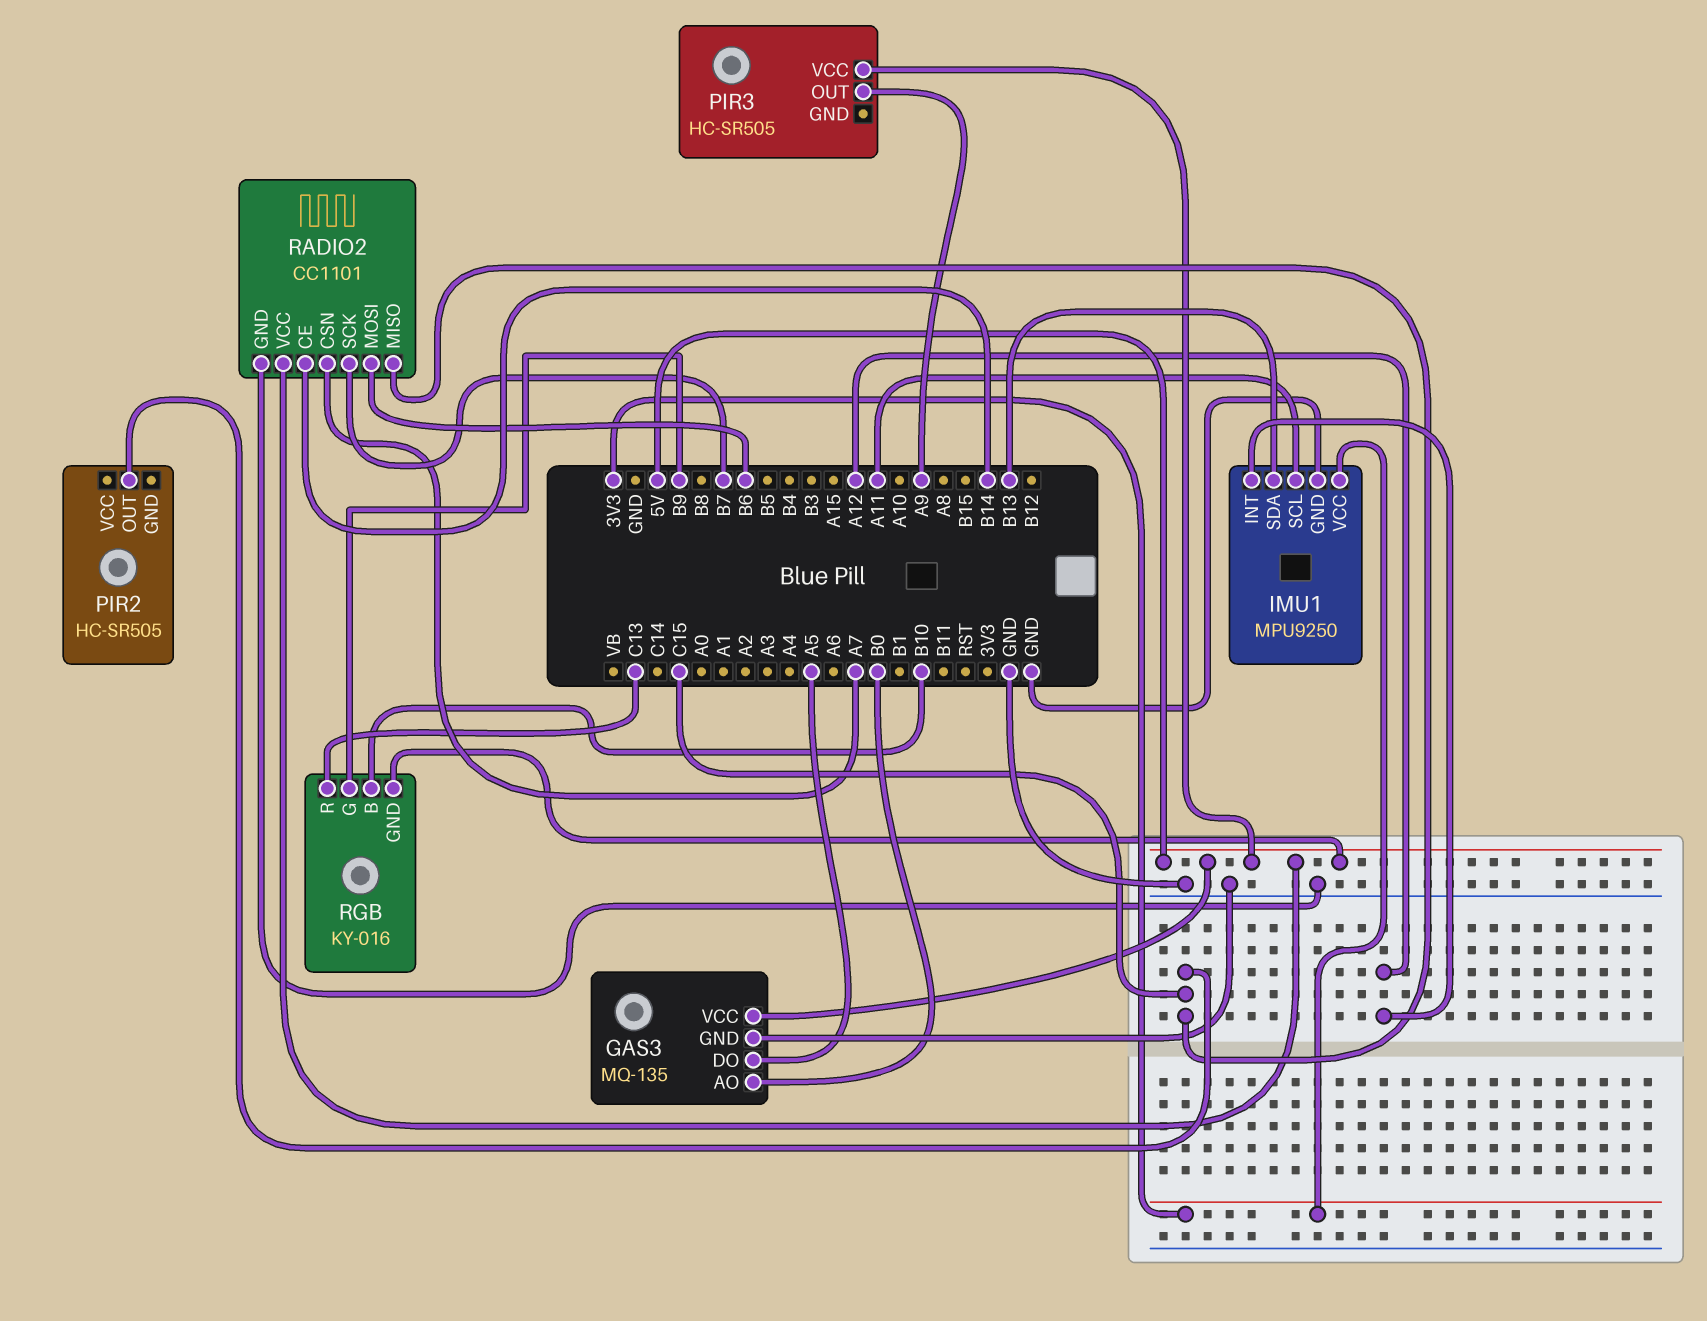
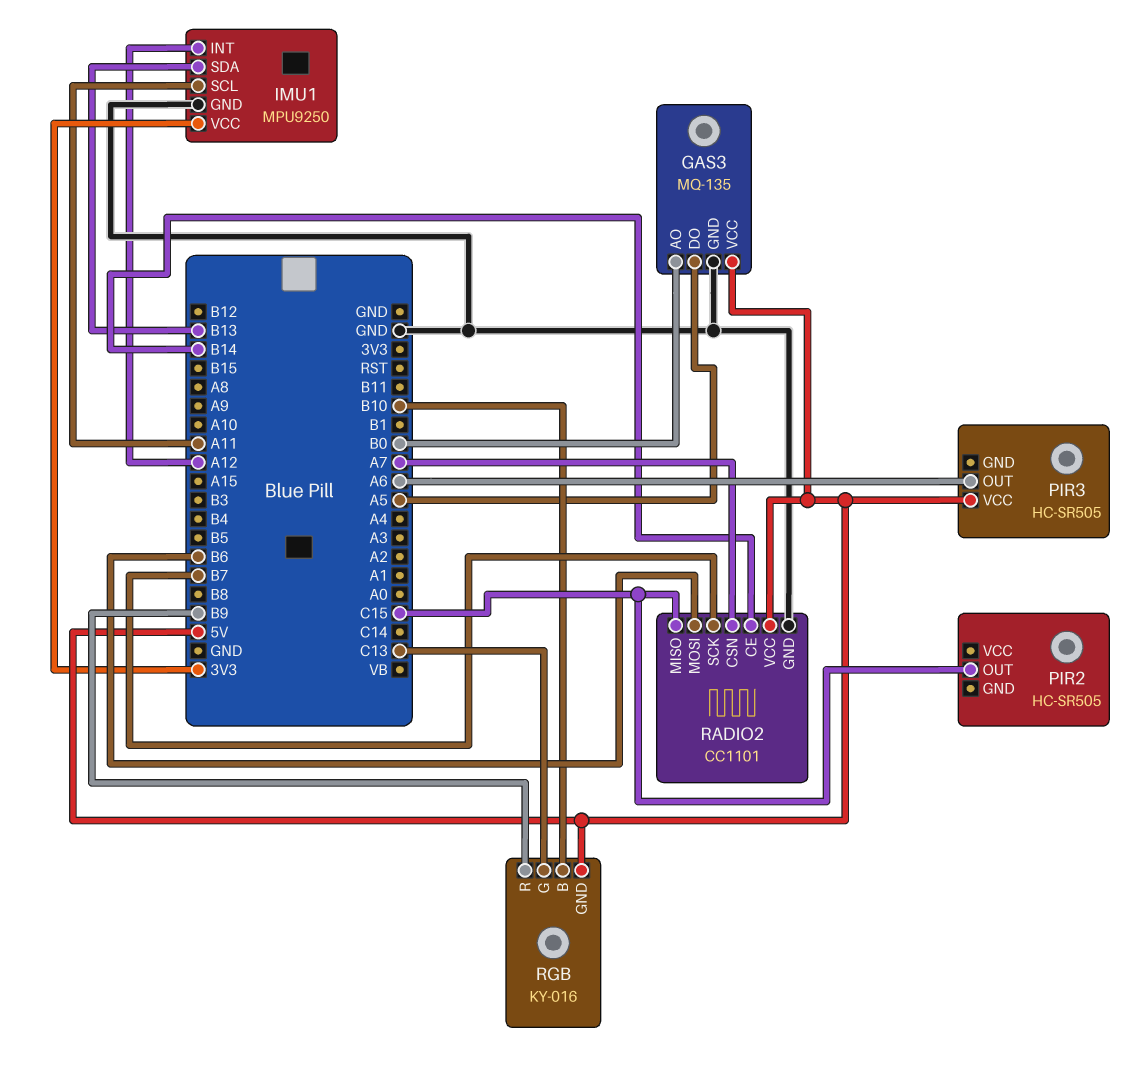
PIR3 pin OUT: A9 -> A6
RGB pin G: B9 -> C13
RGB pin R: C13 -> B9

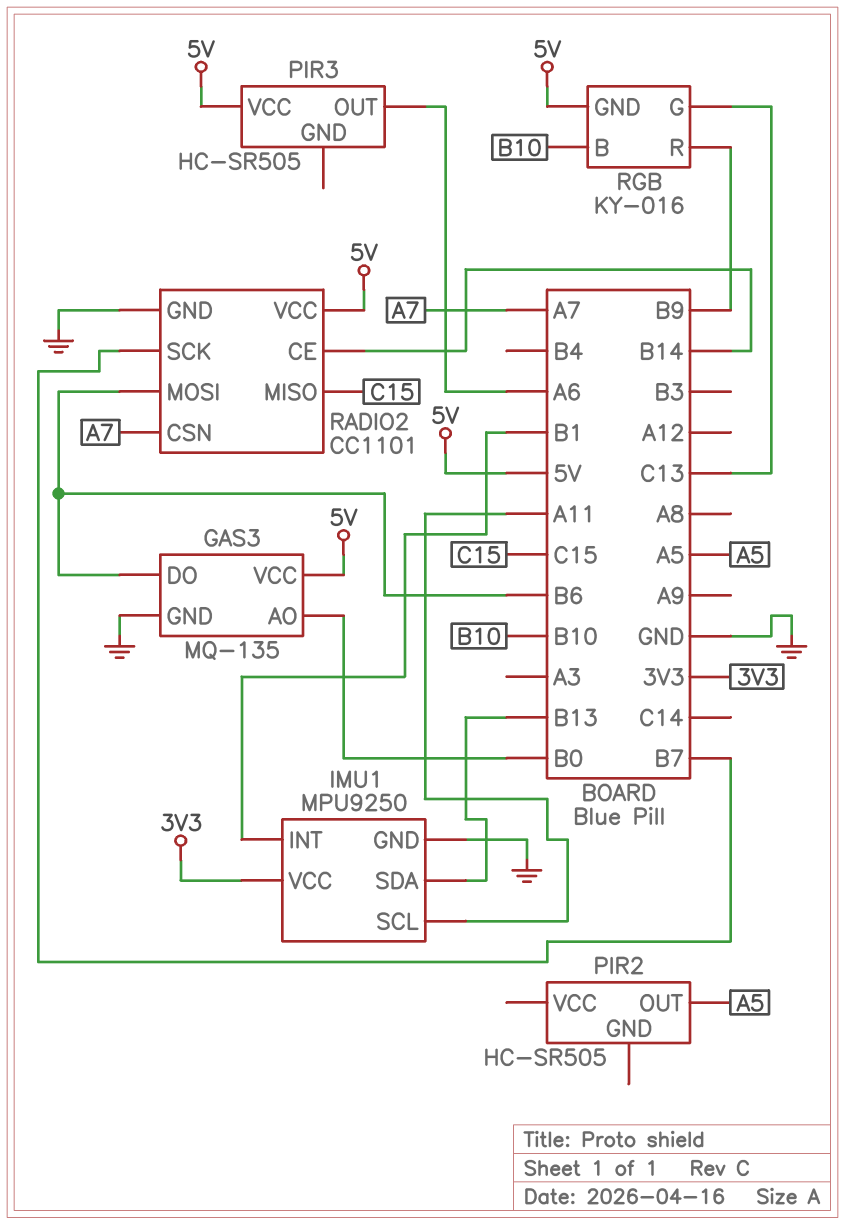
GAS3 pin DO: A5 -> B6
IMU1 pin INT: A12 -> B1
PIR2 pin OUT: C15 -> A5

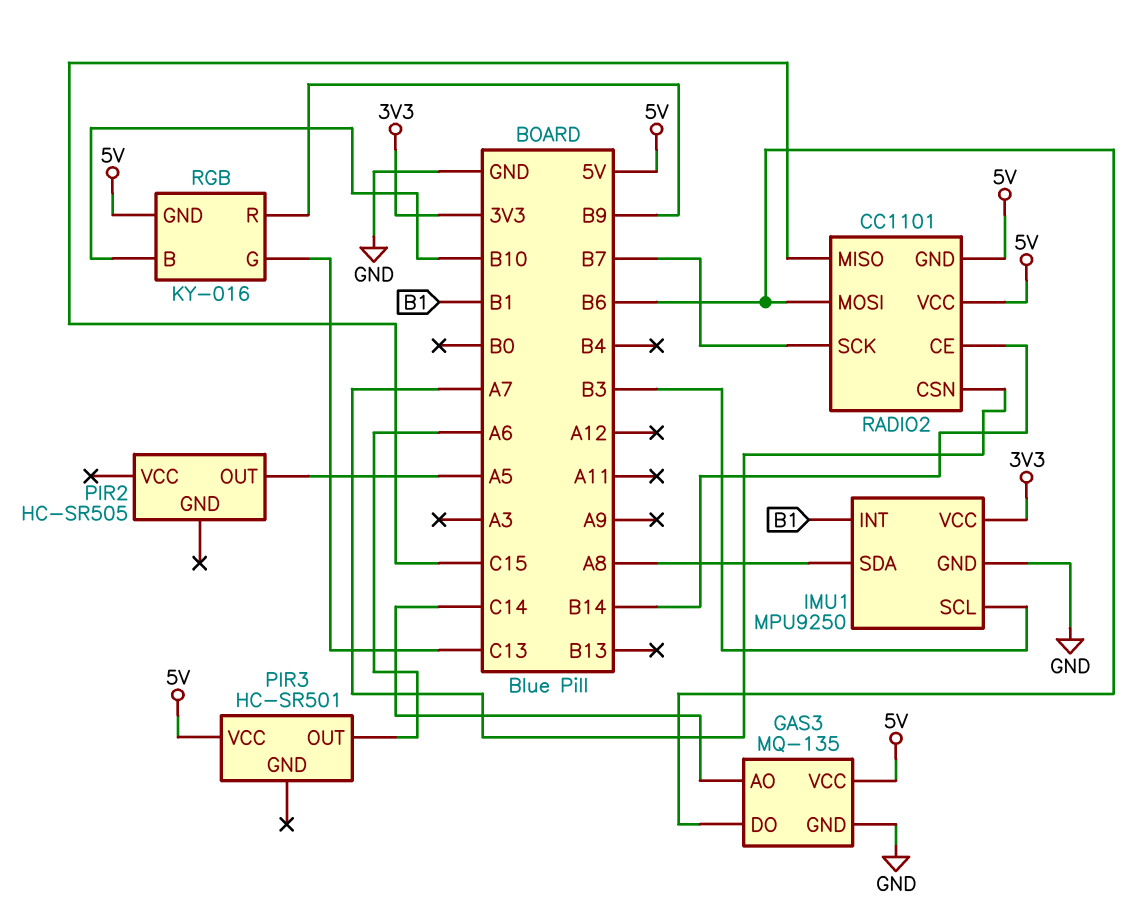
GAS3 pin AO: B0 -> C14
IMU1 pin SCL: A11 -> B3
IMU1 pin SDA: B13 -> A8
PIR3: HC-SR505 -> HC-SR501
RADIO2 pin GND: GND -> 5V

